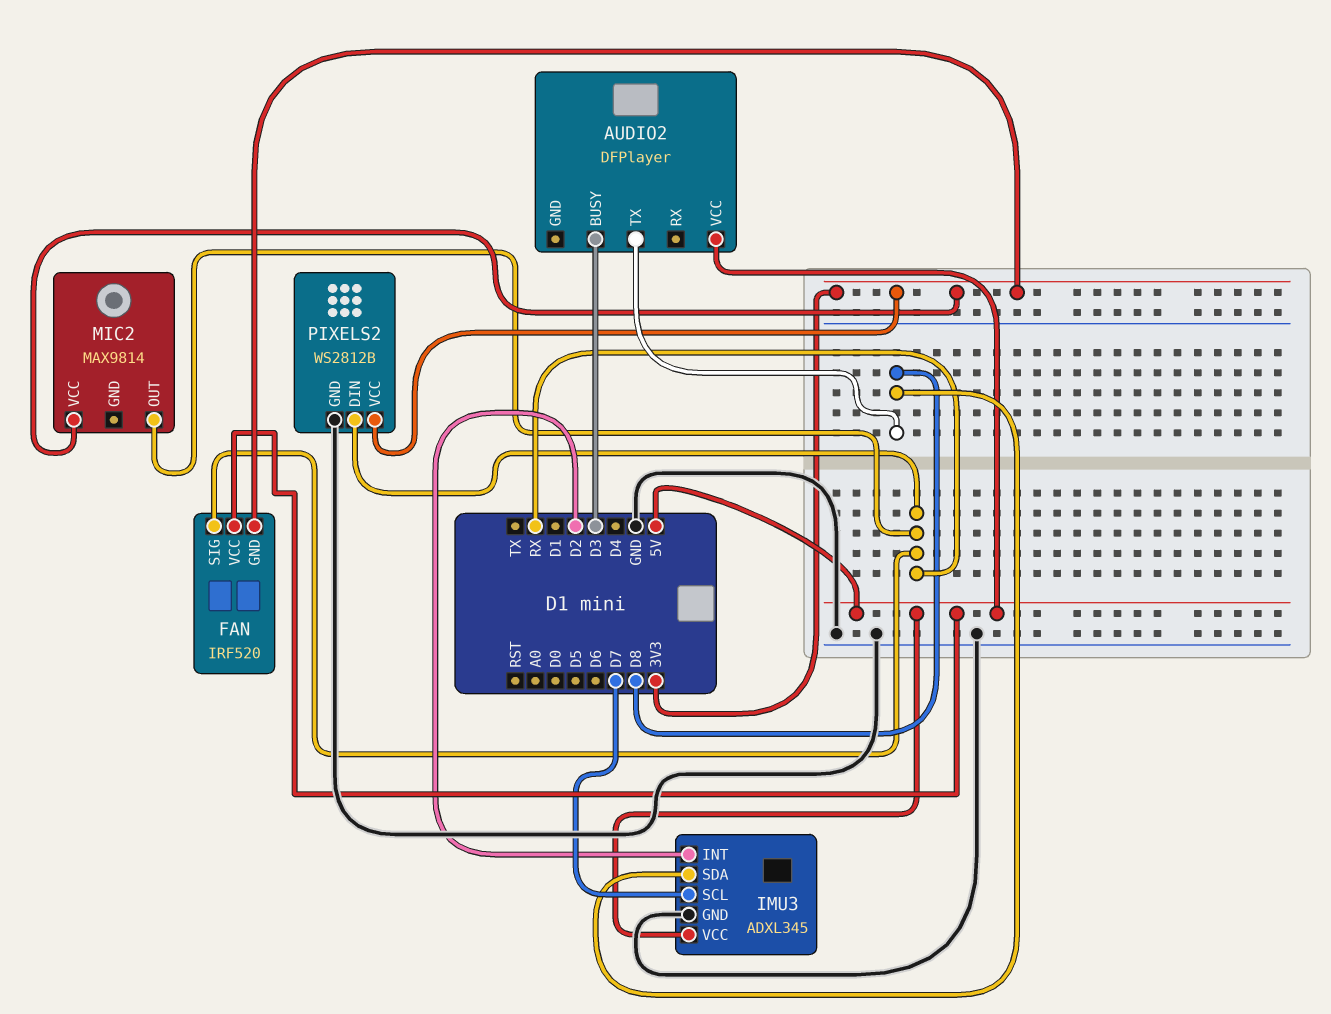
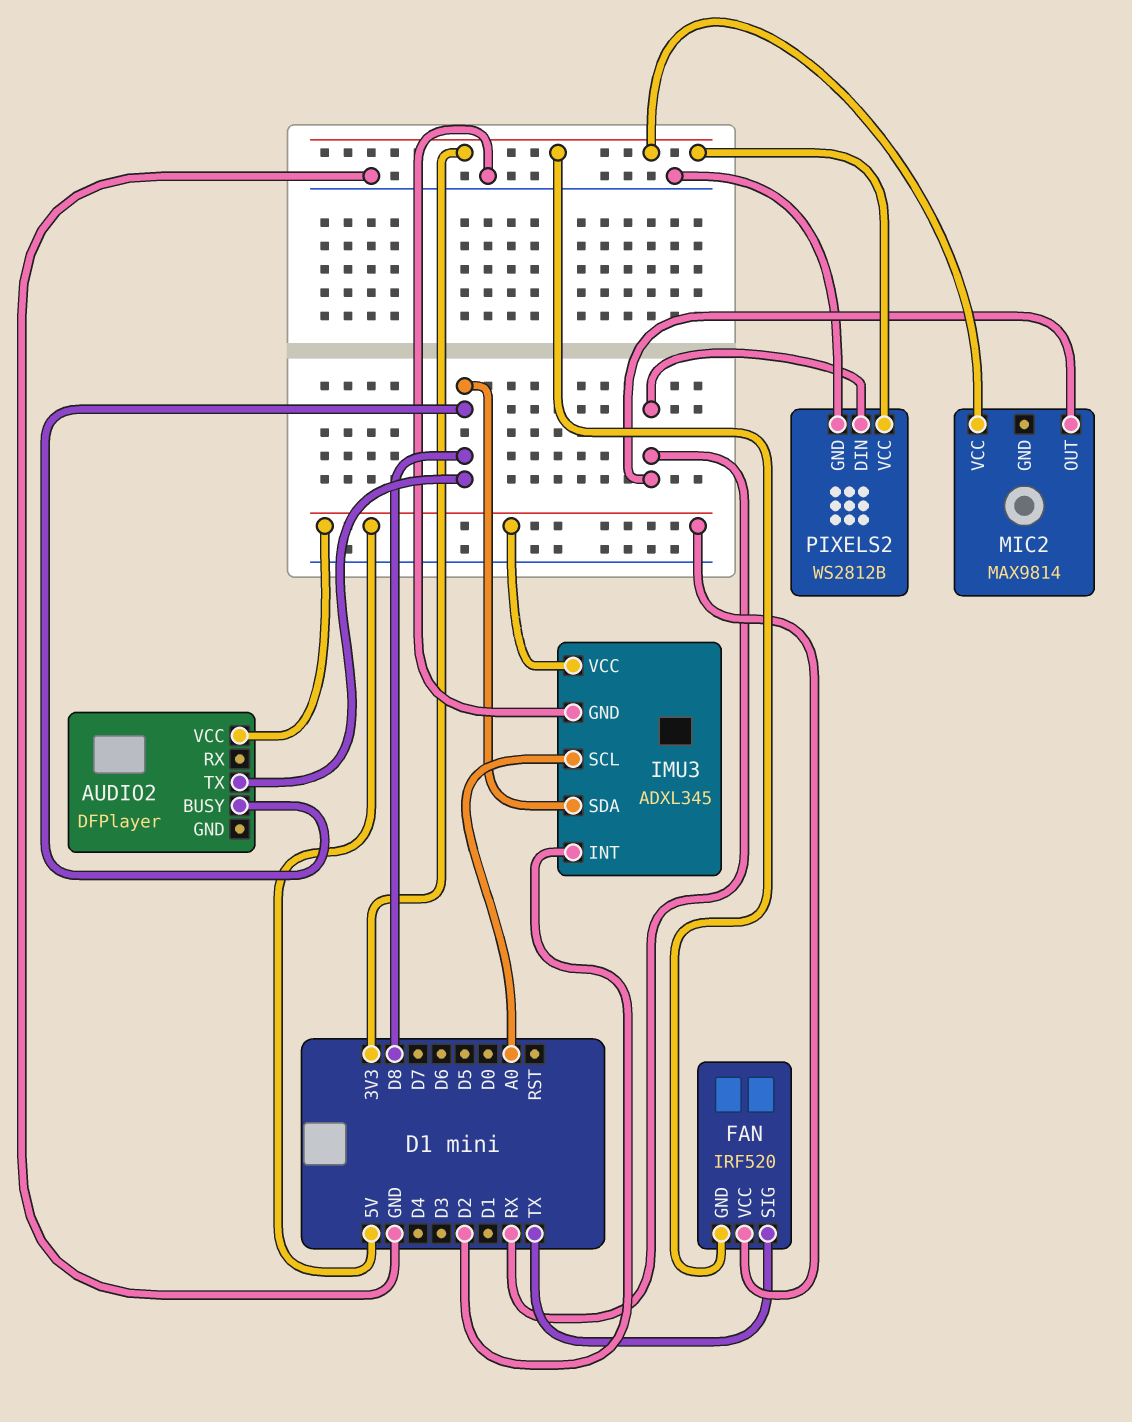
AUDIO2 pin BUSY: D3 -> D8
FAN pin SIG: RX -> TX
IMU3 pin SCL: D7 -> A0

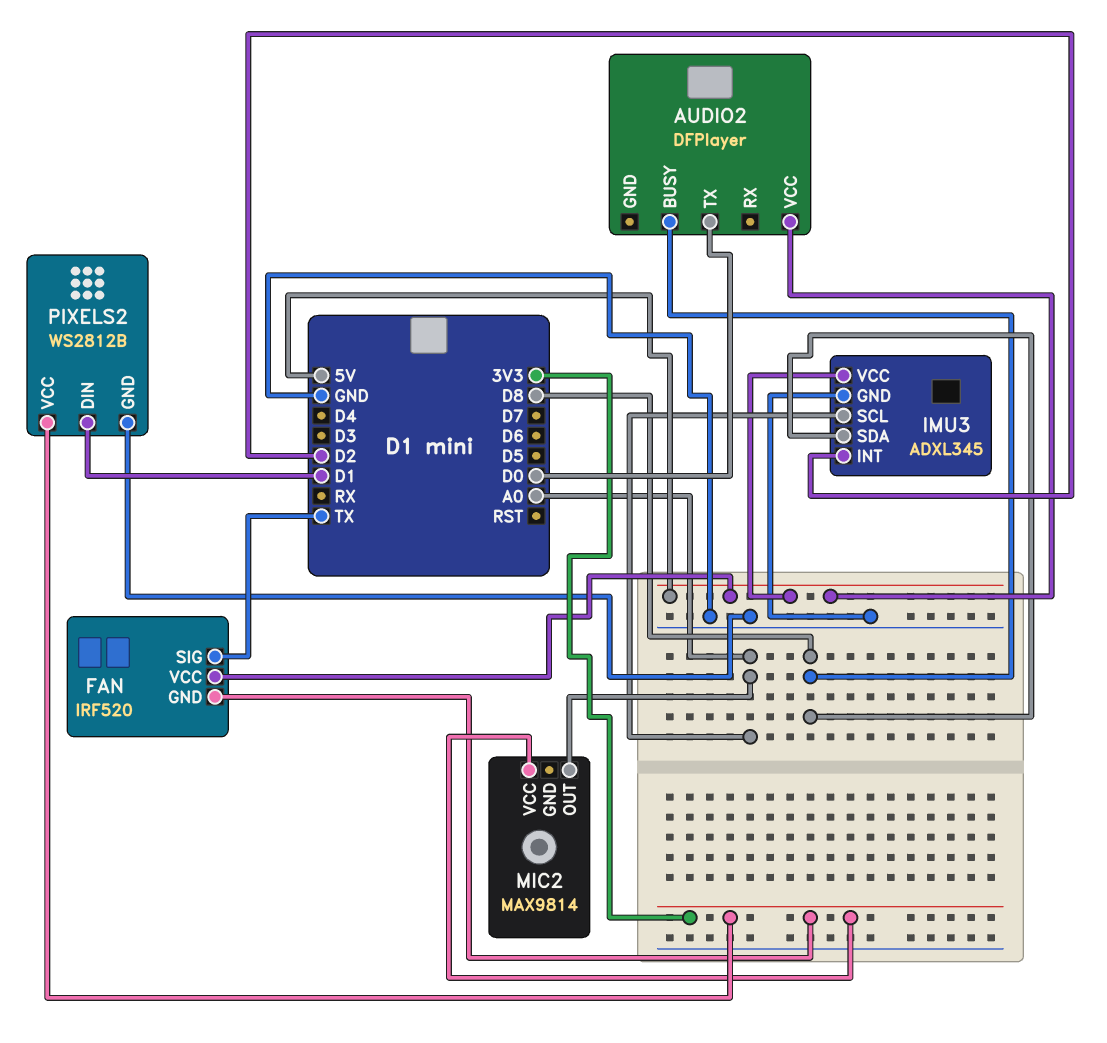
AUDIO2 pin TX: D8 -> D0
MIC2 pin OUT: RX -> A0
PIXELS2 pin DIN: RX -> D1

